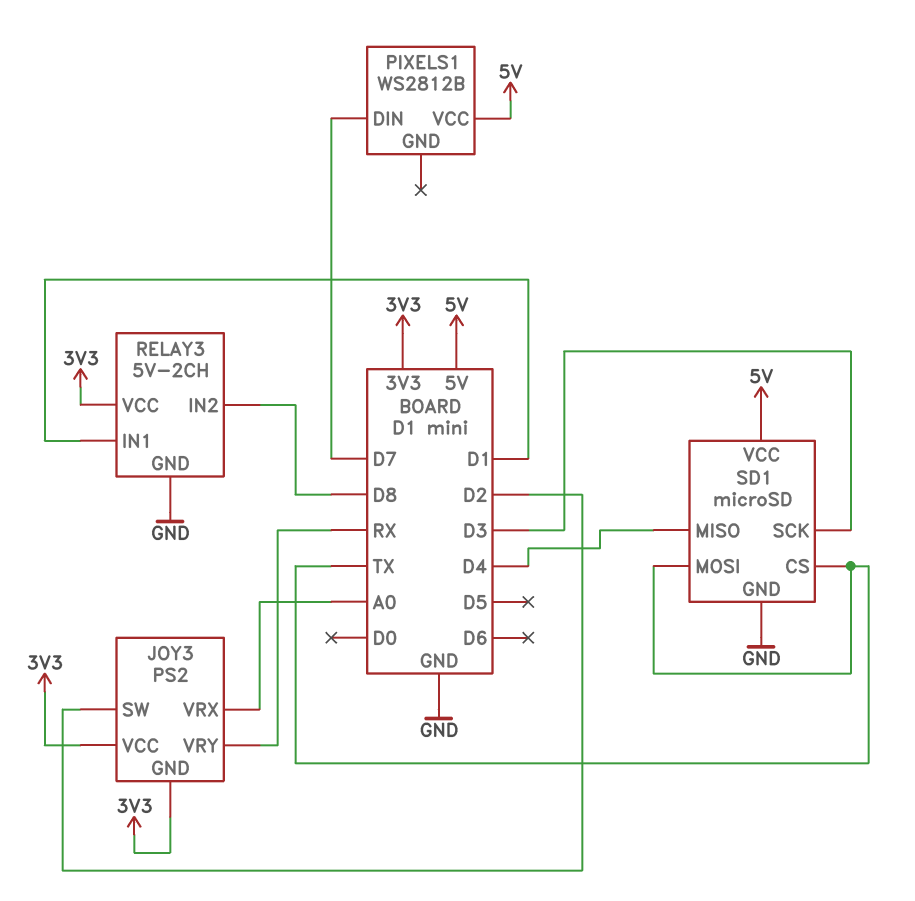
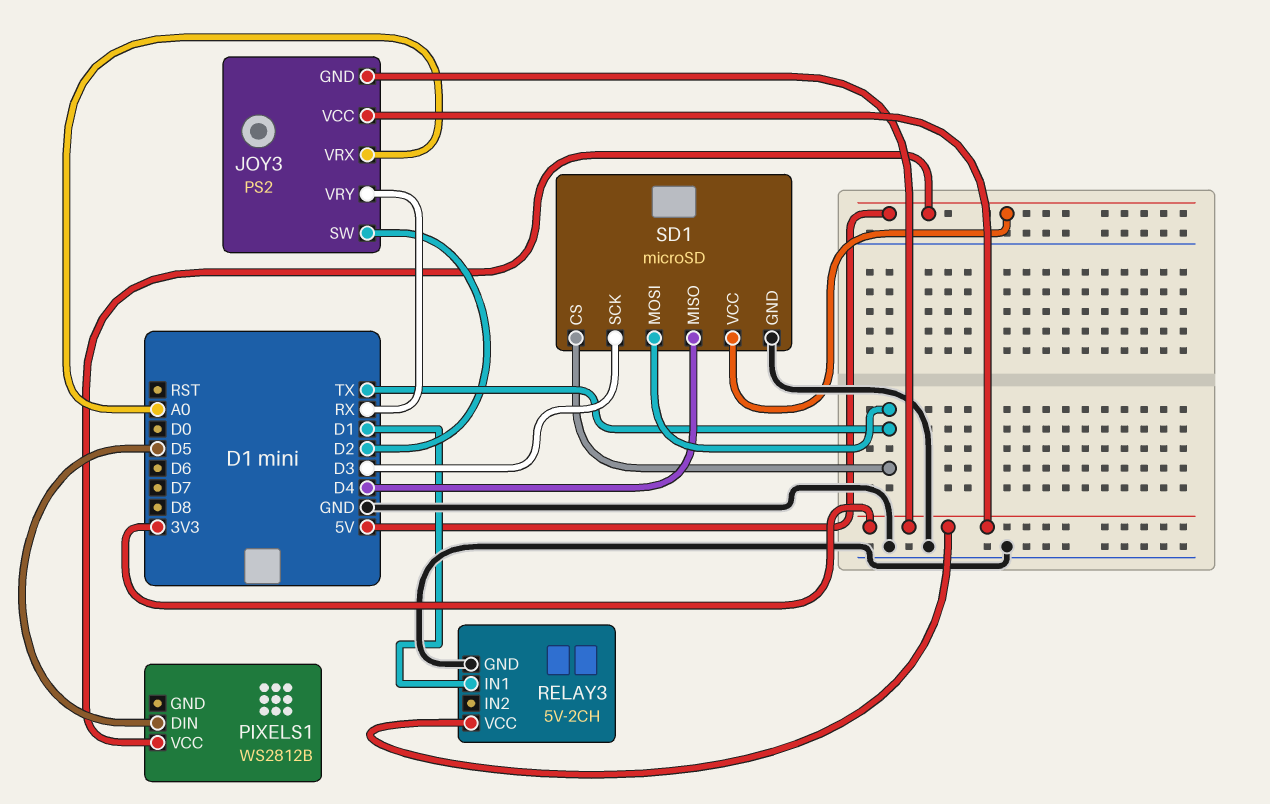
PIXELS1 pin DIN: D7 -> D5
RELAY3 pin IN2: D8 -> none

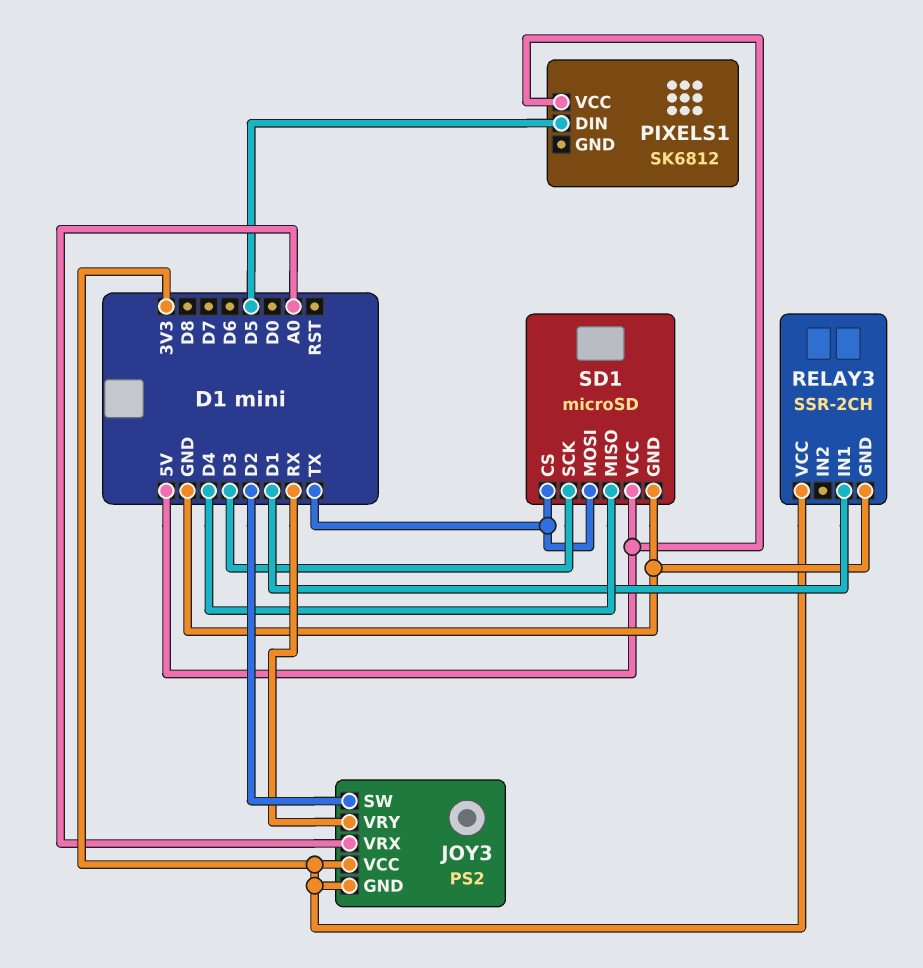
PIXELS1: WS2812B -> SK6812
RELAY3: 5V-2CH -> SSR-2CH

